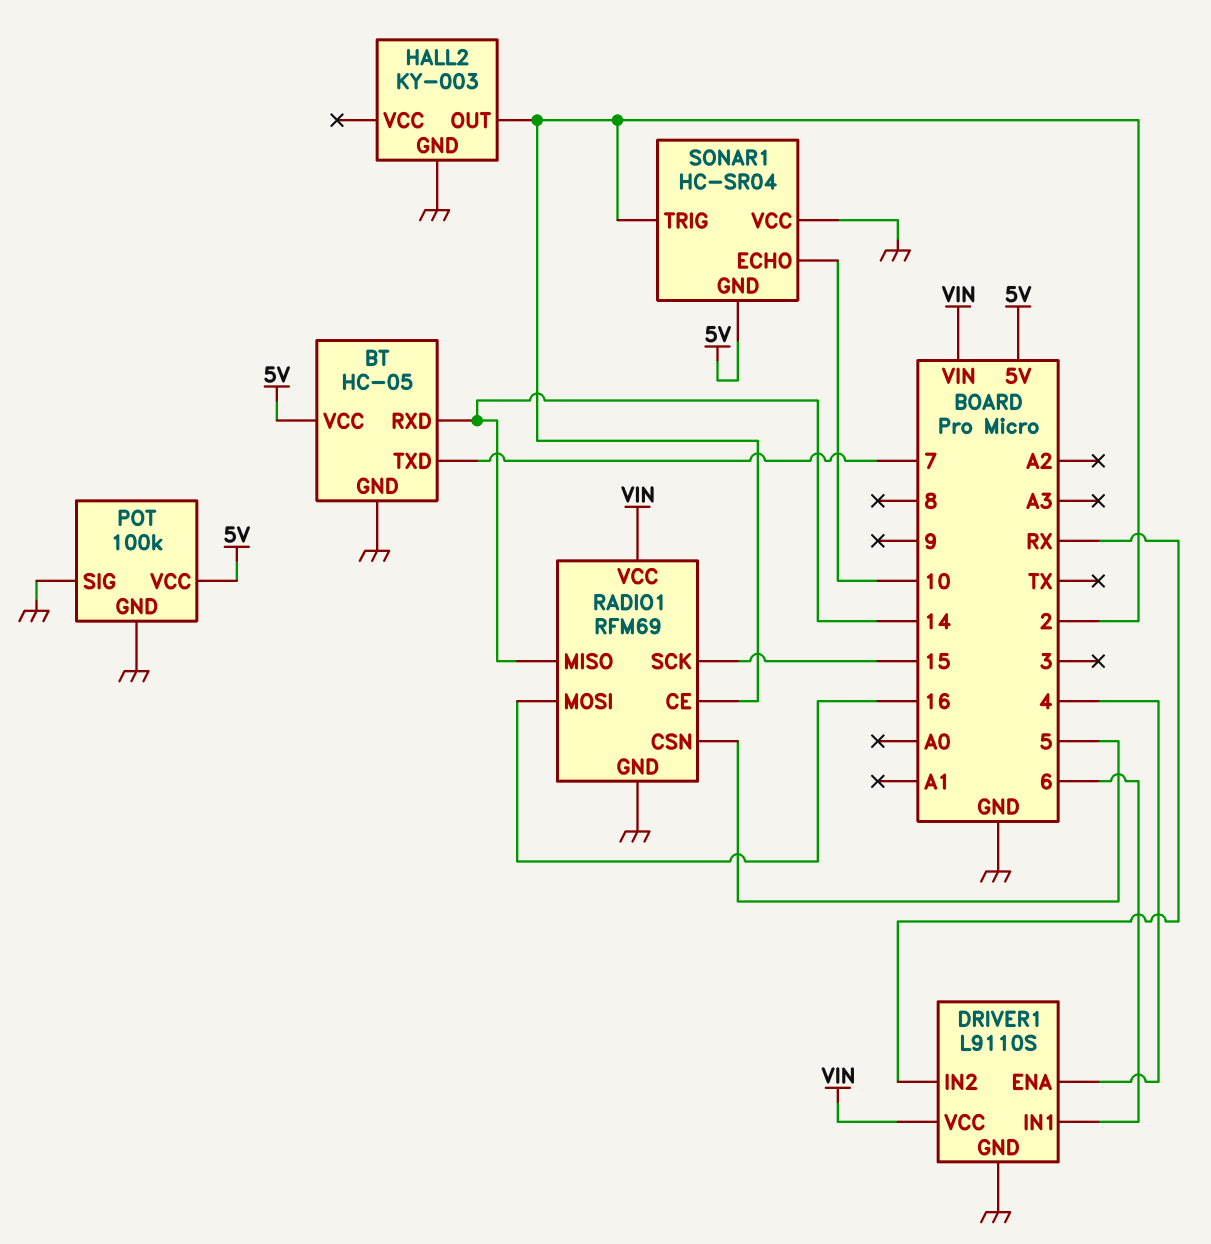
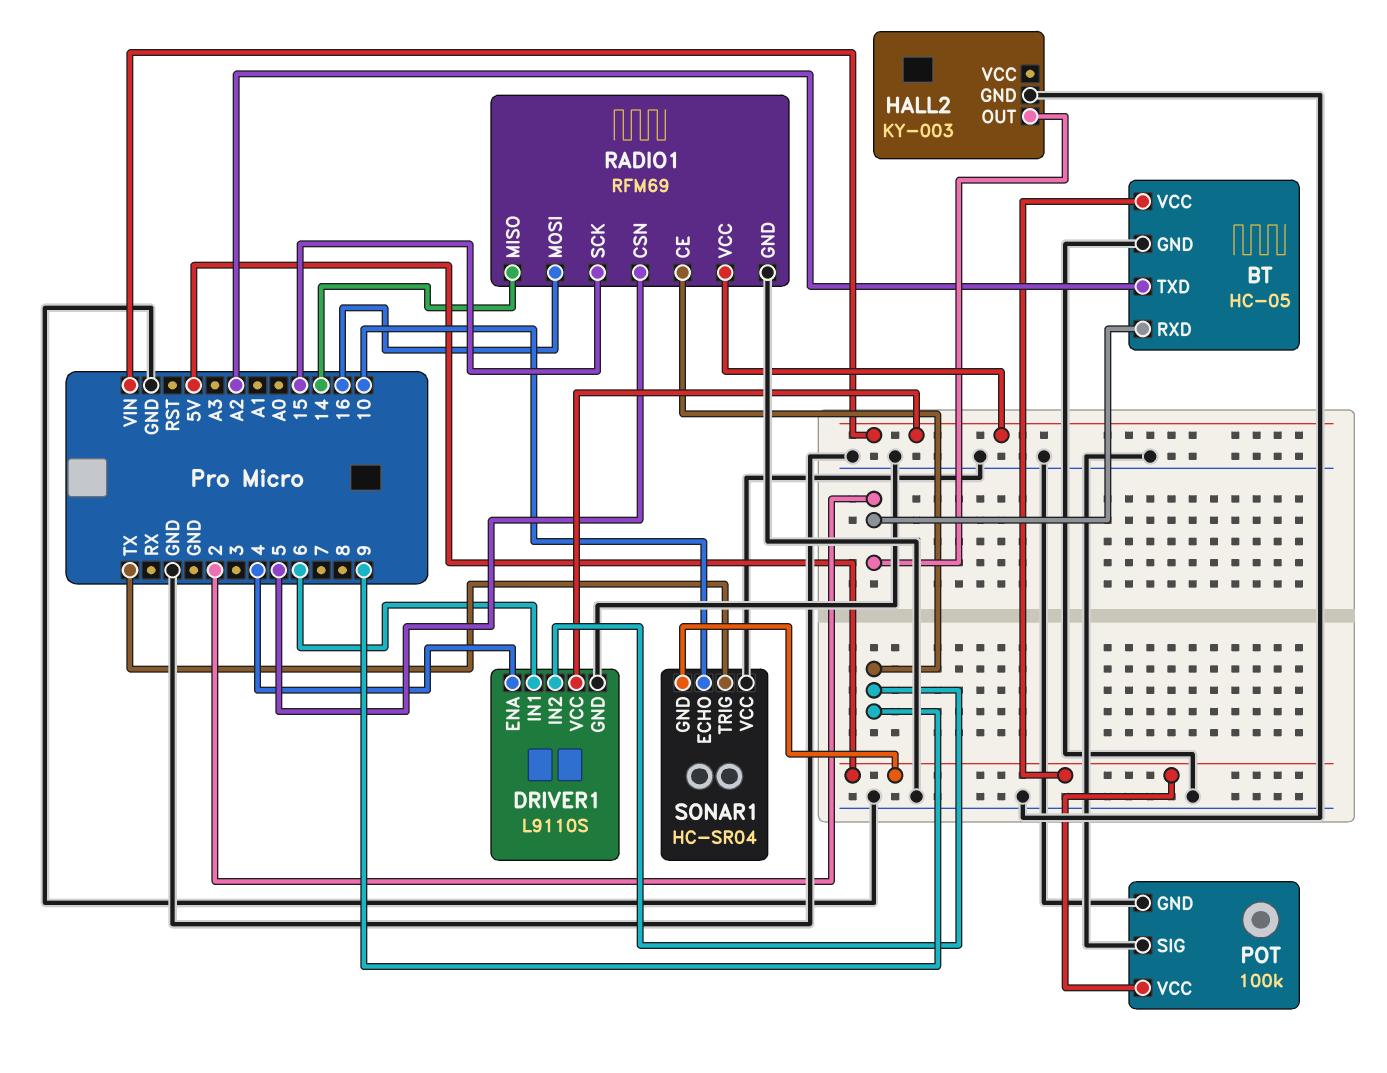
BT pin RXD: 14 -> 2
BT pin TXD: 7 -> A2
DRIVER1 pin IN2: RX -> 9
RADIO1 pin CE: 2 -> 9
SONAR1 pin TRIG: 2 -> TX

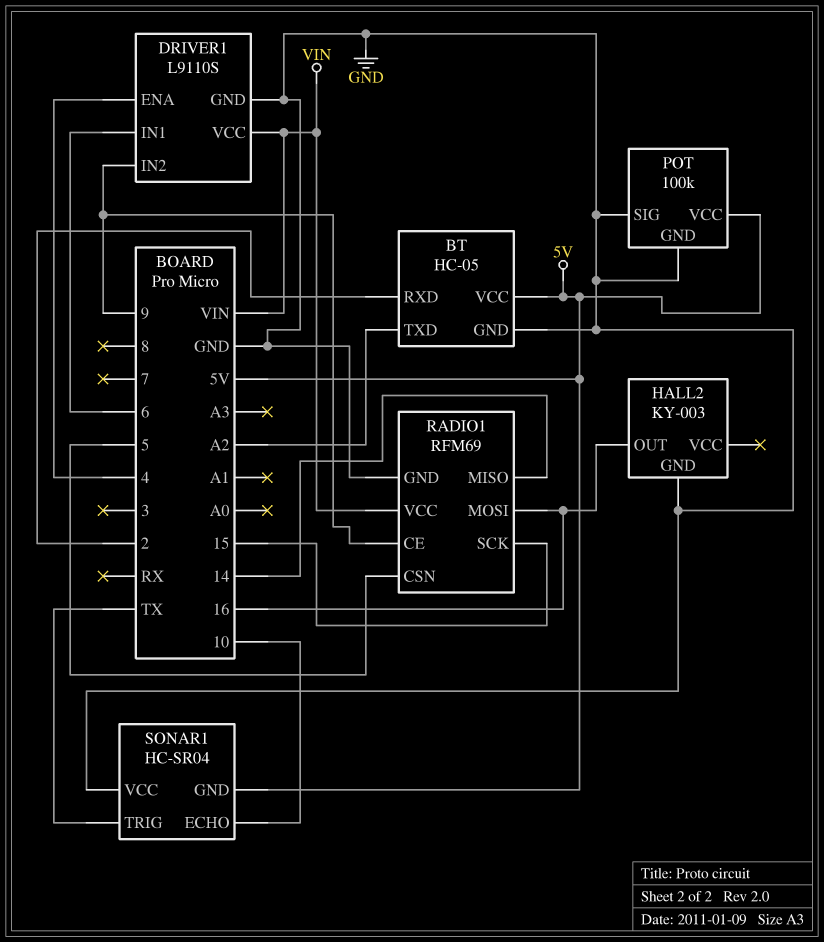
HALL2 pin OUT: 2 -> 16

